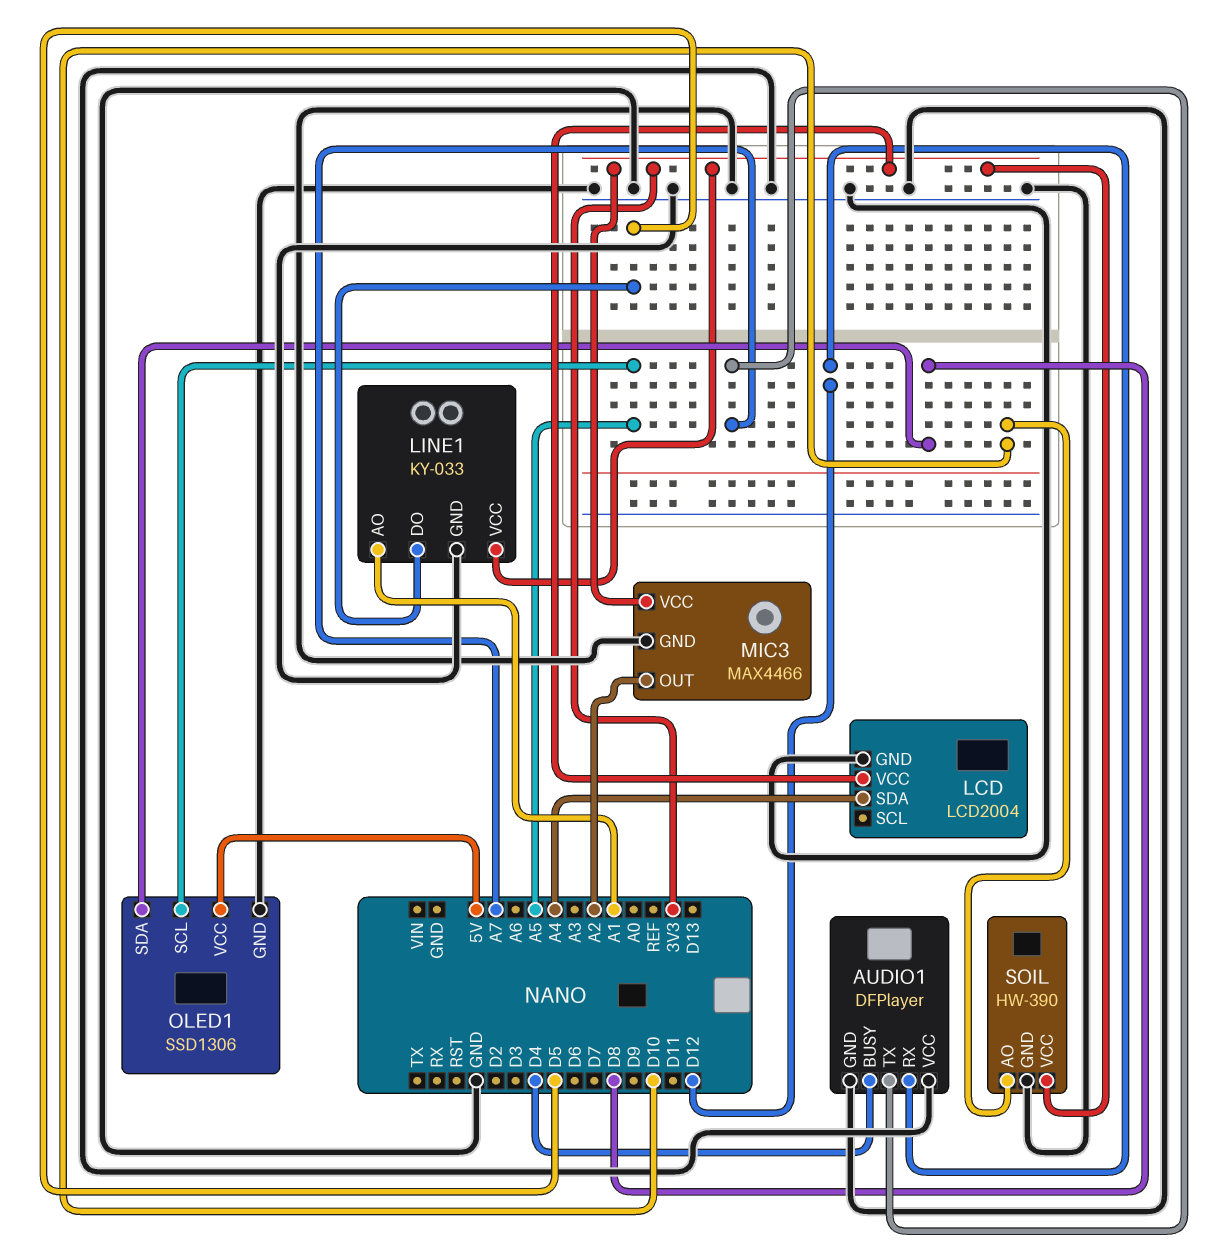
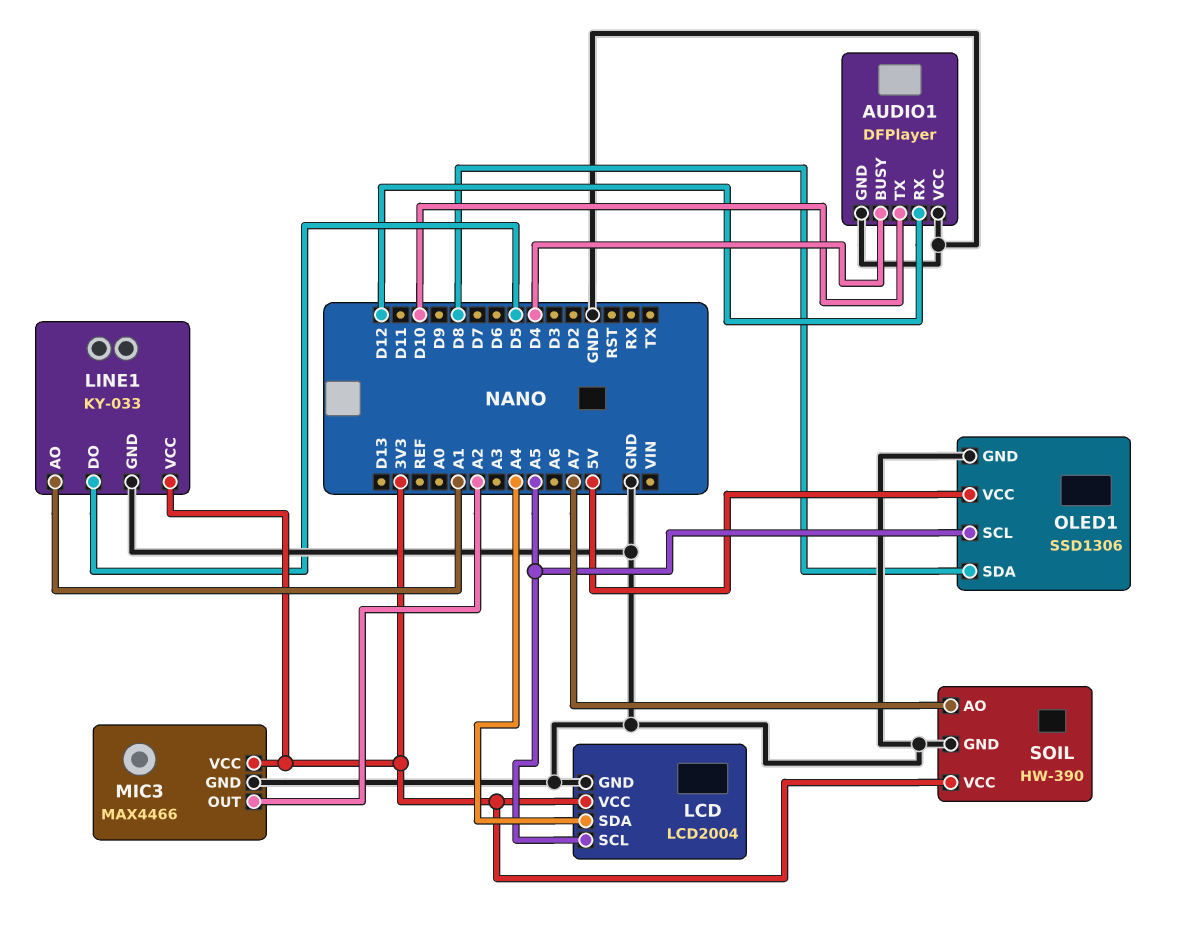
AUDIO1 pin TX: A7 -> D10
LCD pin SCL: none -> A5
SOIL pin AO: D10 -> A7

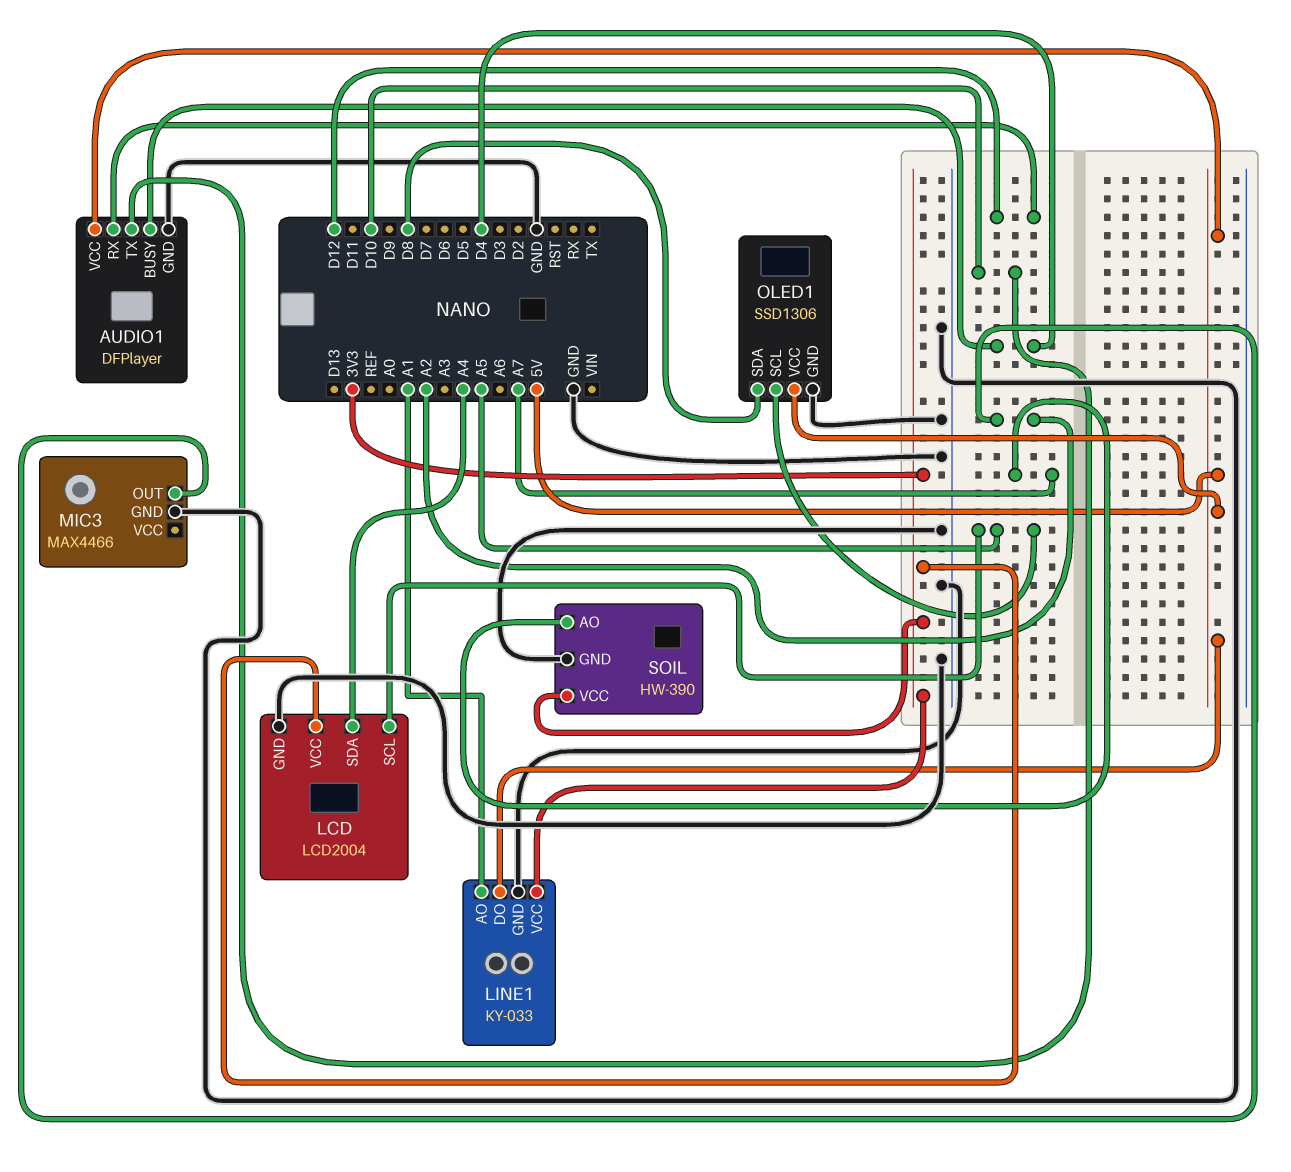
AUDIO1 pin VCC: GND -> 5V
LINE1 pin DO: D5 -> 5V
MIC3 pin VCC: 3V3 -> none

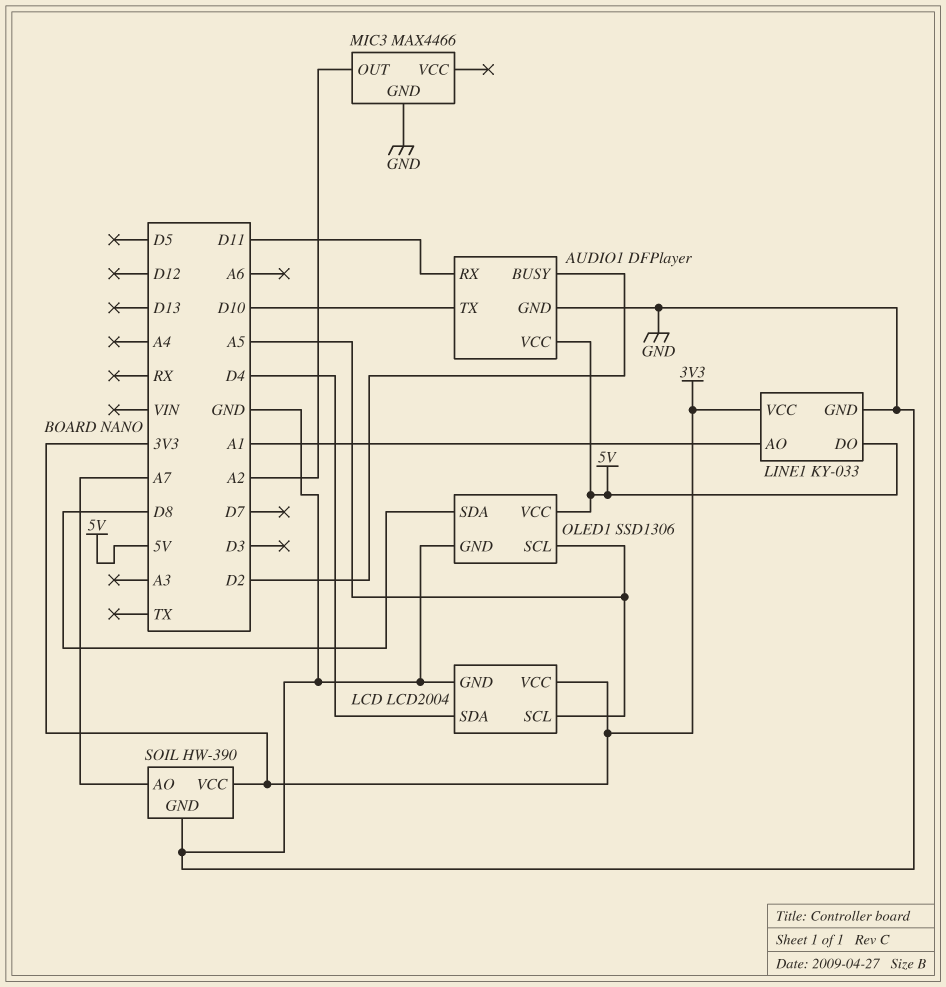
AUDIO1 pin BUSY: D4 -> D2
AUDIO1 pin RX: D12 -> D11
LCD pin SDA: A4 -> D4

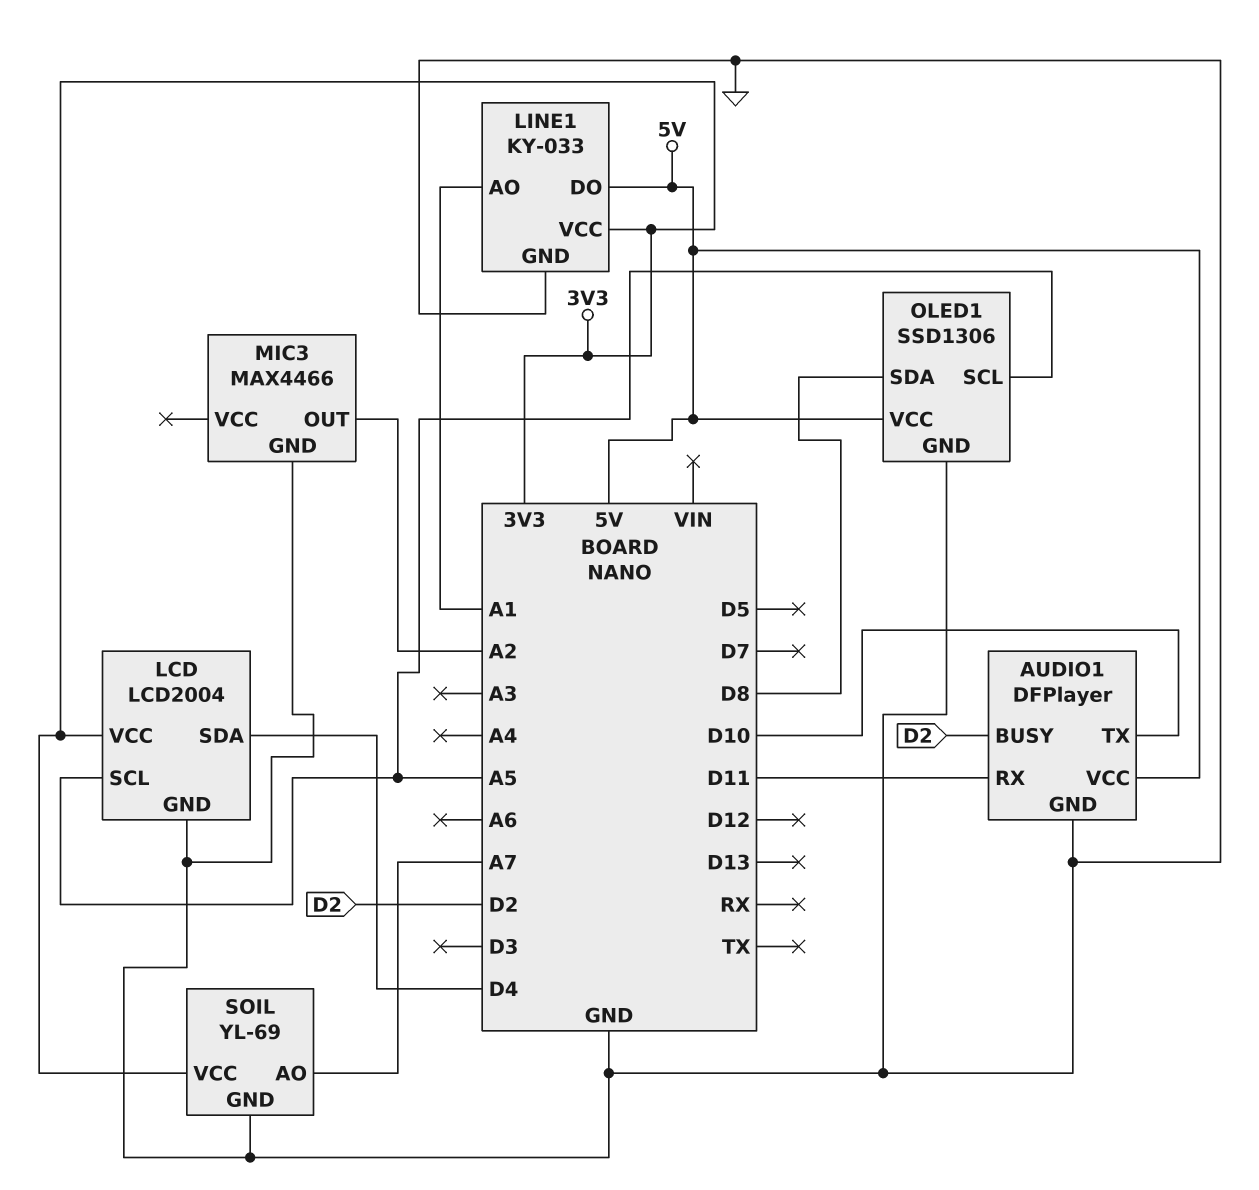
SOIL: HW-390 -> YL-69

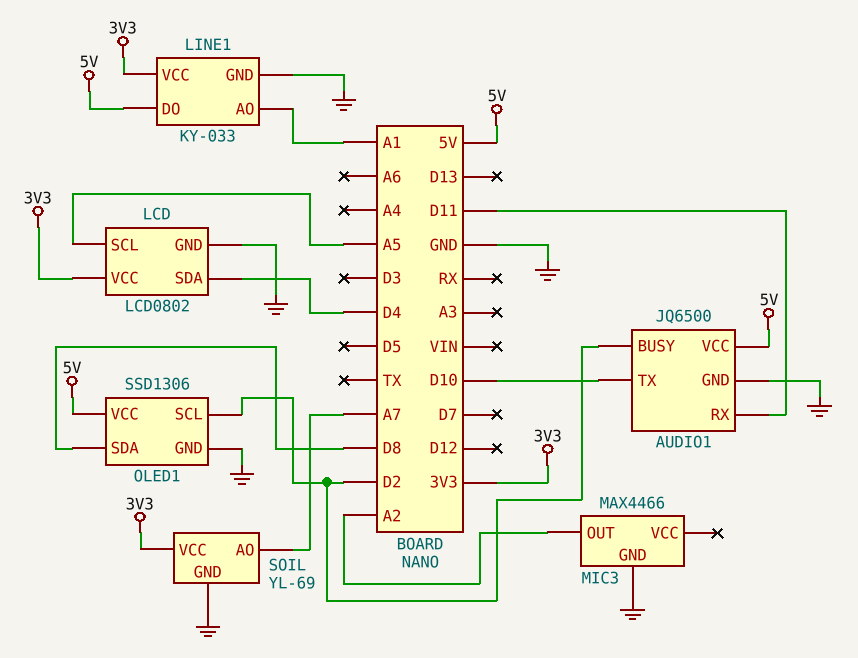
AUDIO1: DFPlayer -> JQ6500
LCD: LCD2004 -> LCD0802
OLED1 pin SCL: A5 -> D2

